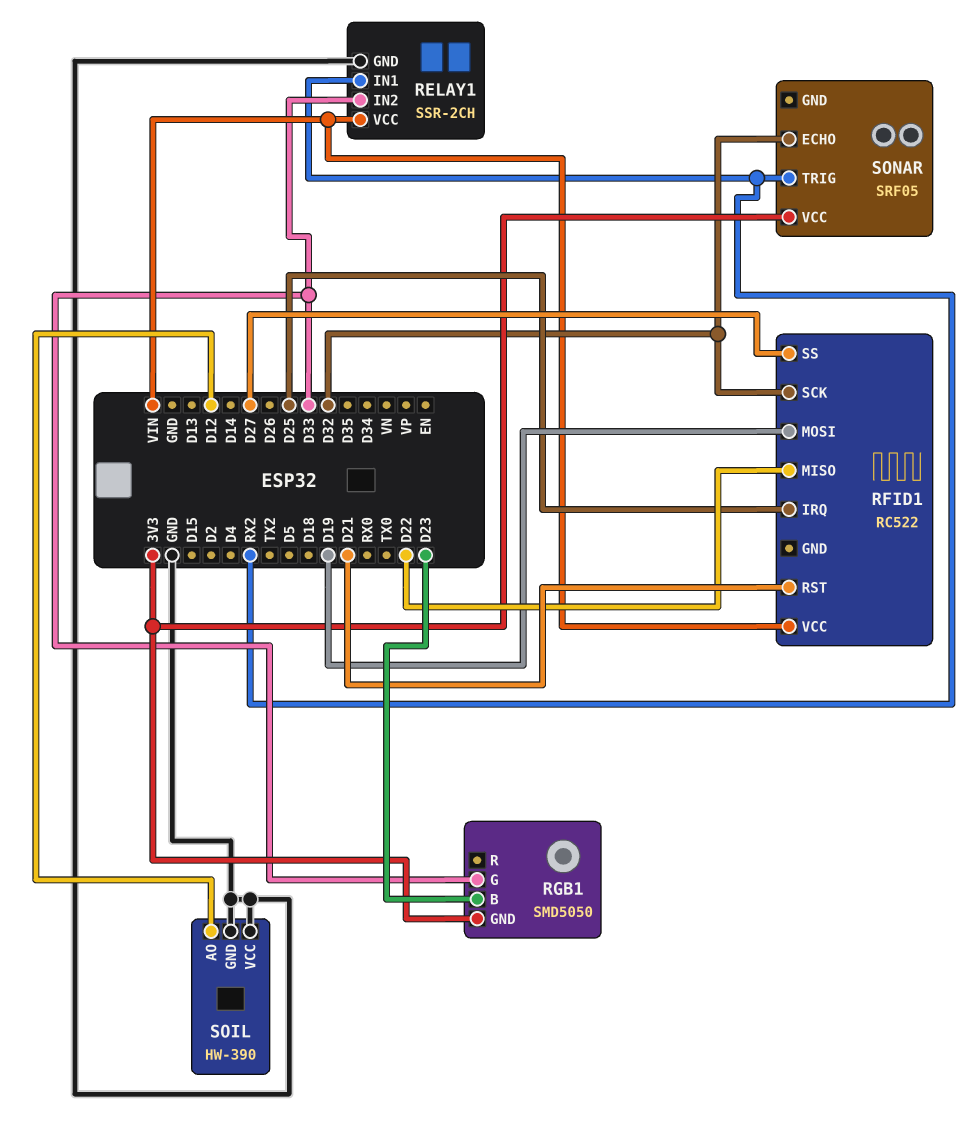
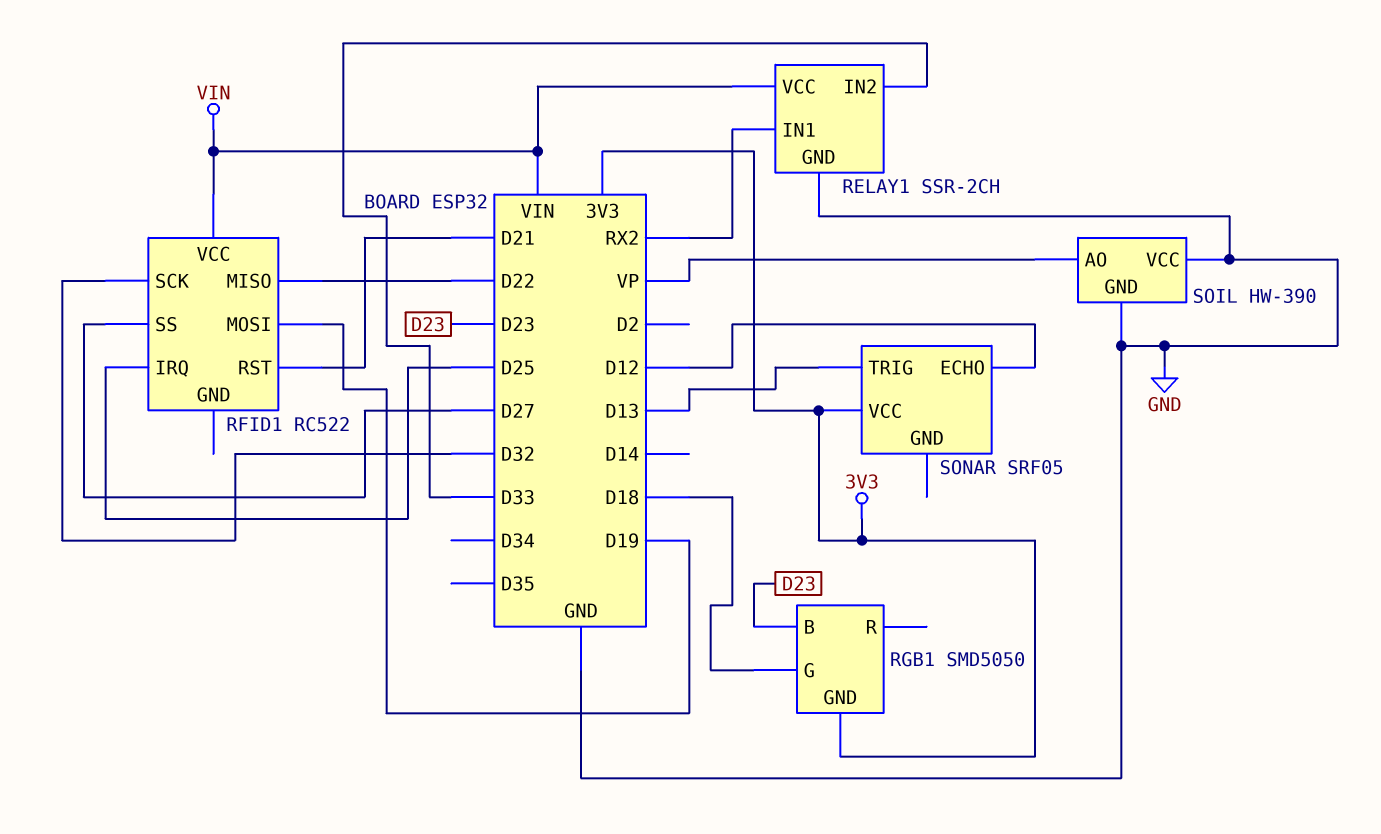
RGB1 pin G: D33 -> D18
SOIL pin AO: D12 -> VP
SONAR pin ECHO: D32 -> D12
SONAR pin TRIG: RX2 -> D13

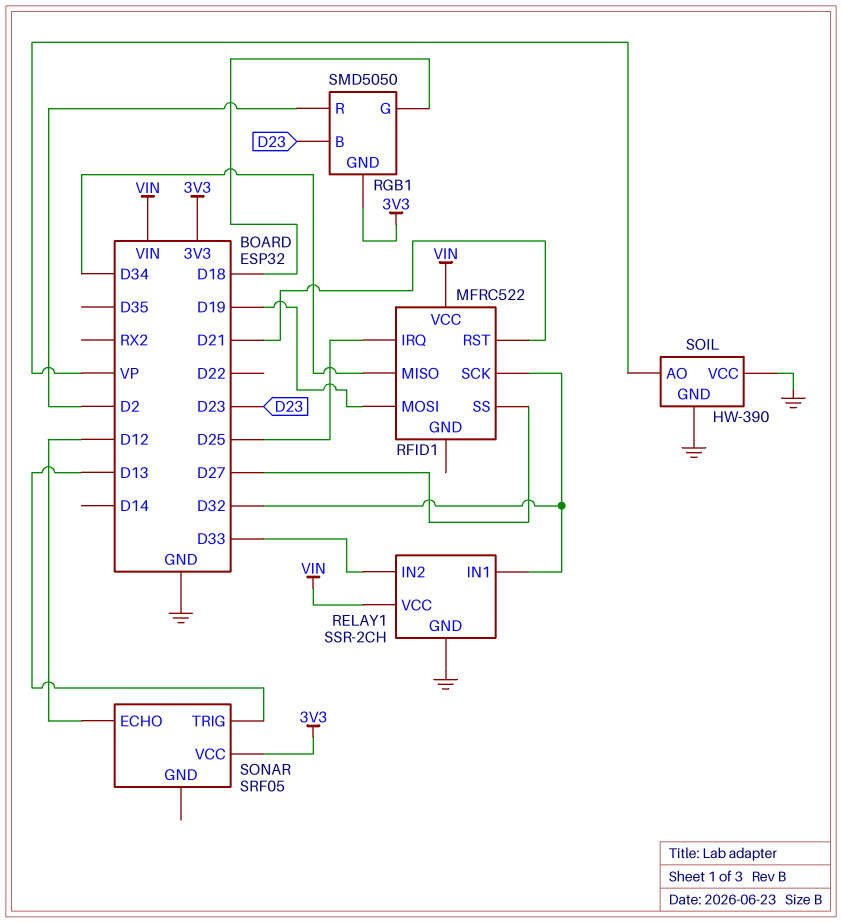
RELAY1 pin IN1: RX2 -> D32
RFID1: RC522 -> MFRC522
RFID1 pin MISO: D22 -> D34
RGB1 pin R: none -> D2

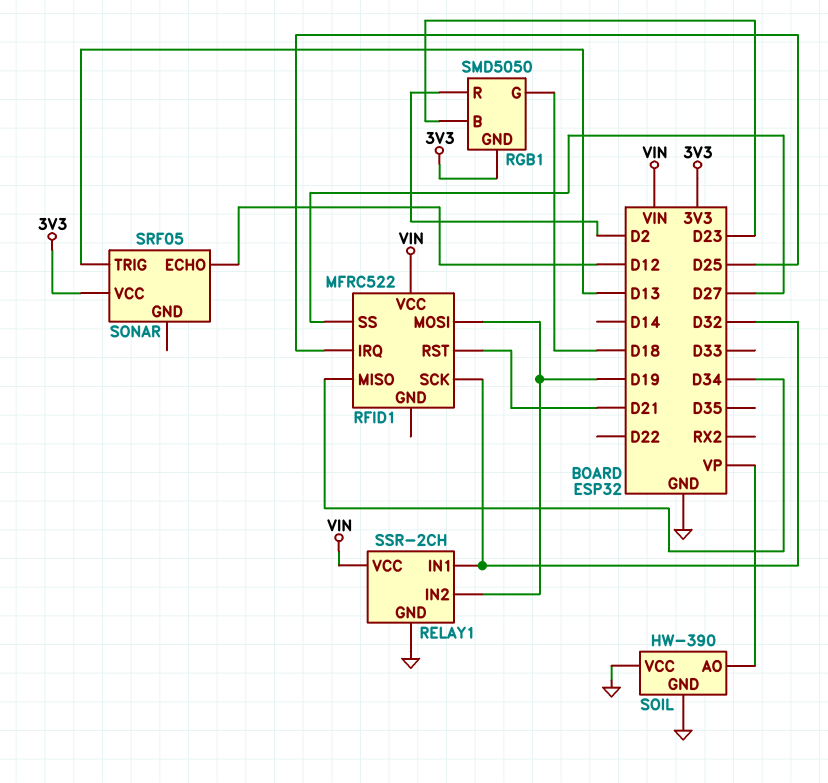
RELAY1 pin IN2: D33 -> D19

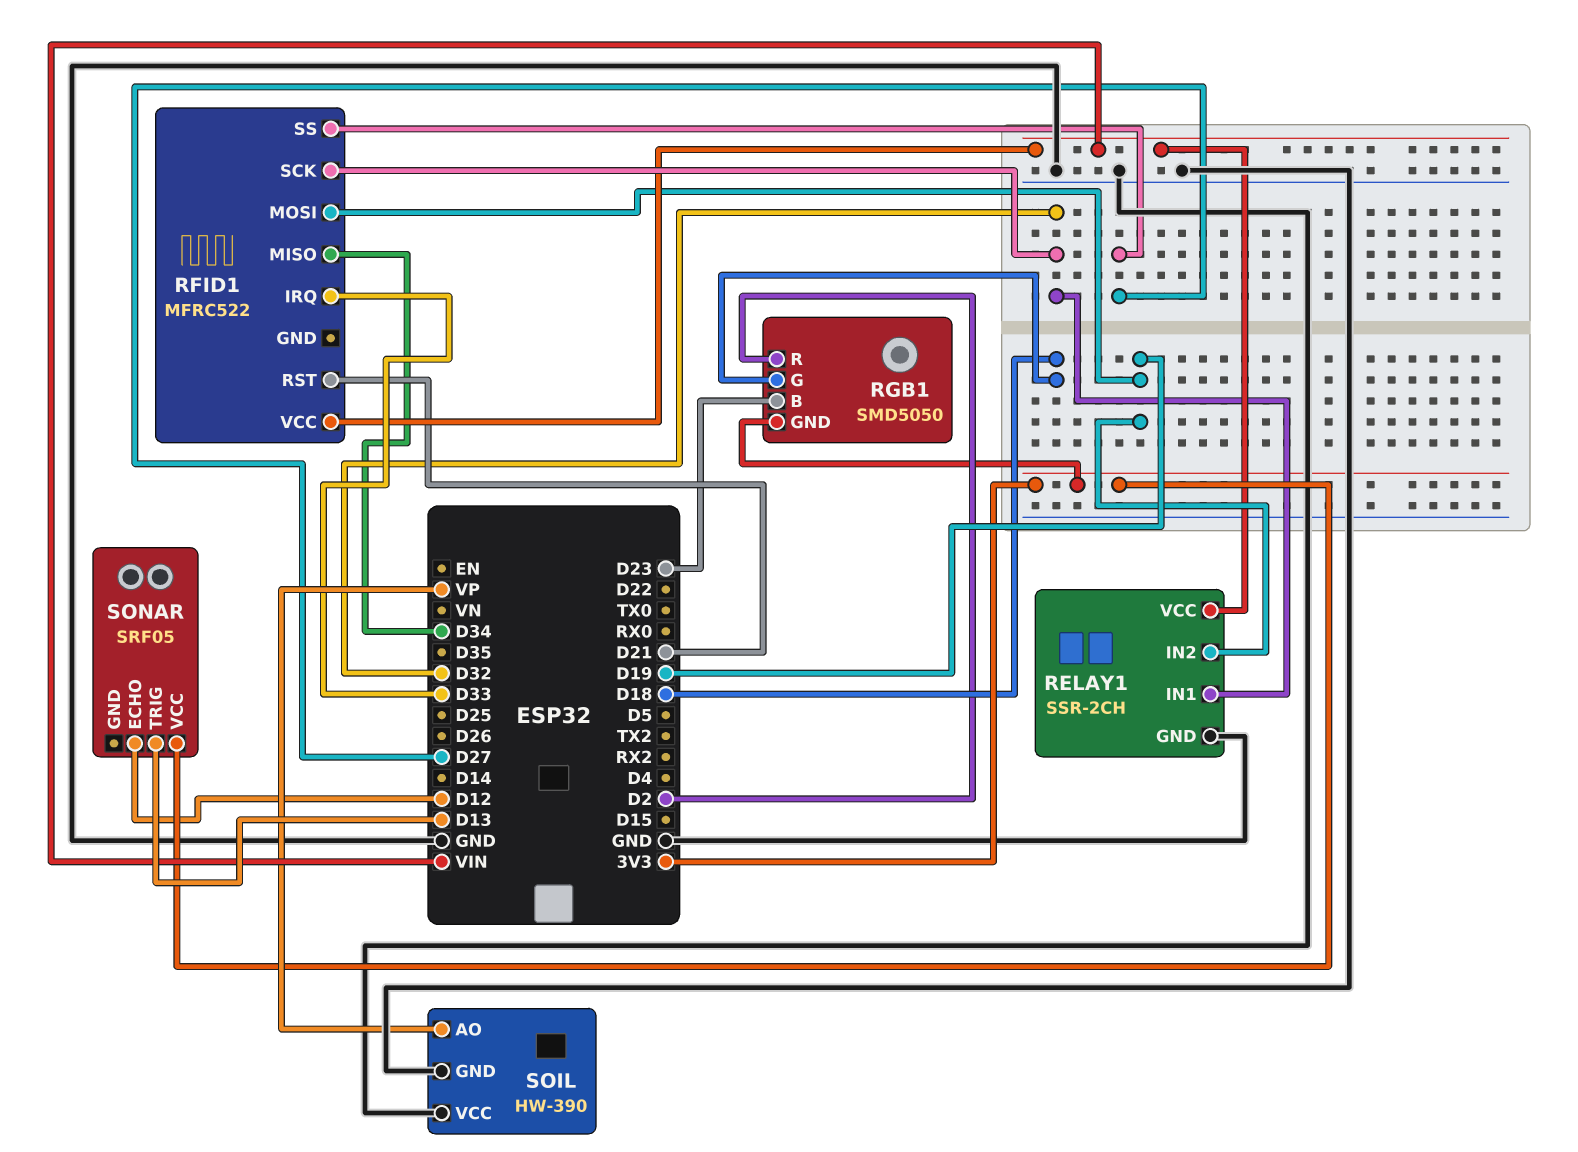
RFID1 pin IRQ: D25 -> D33

